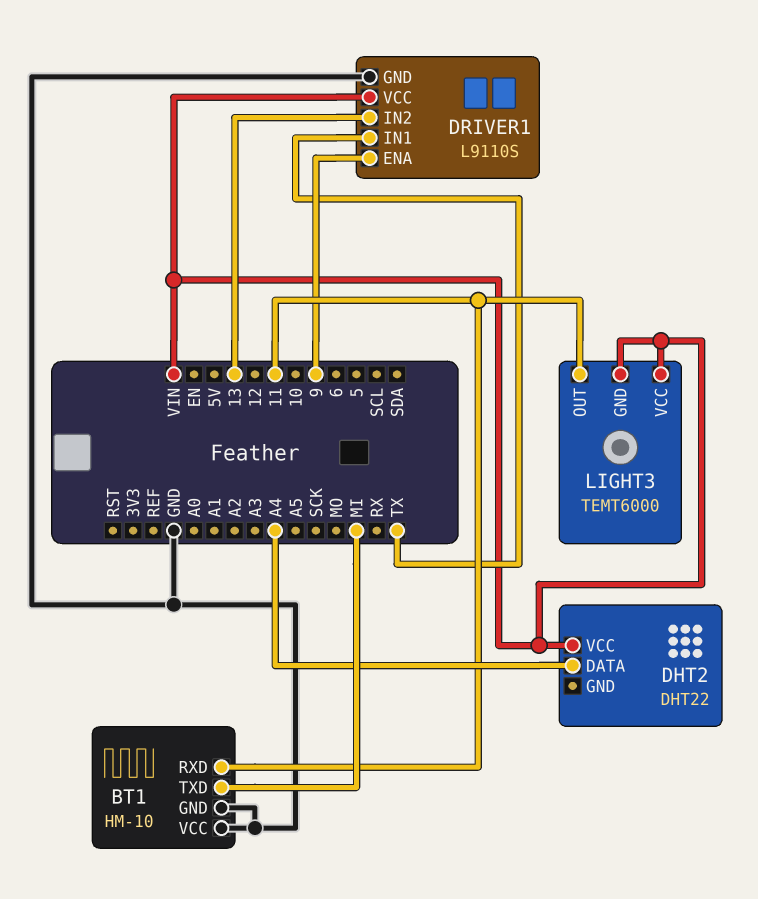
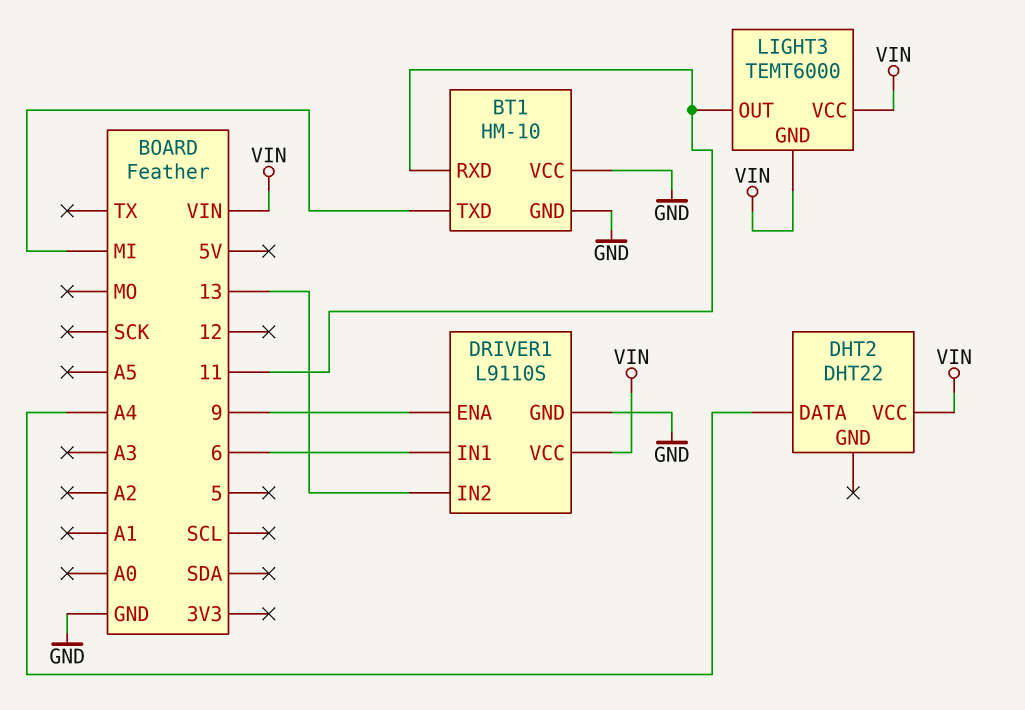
DRIVER1 pin IN1: TX -> 6

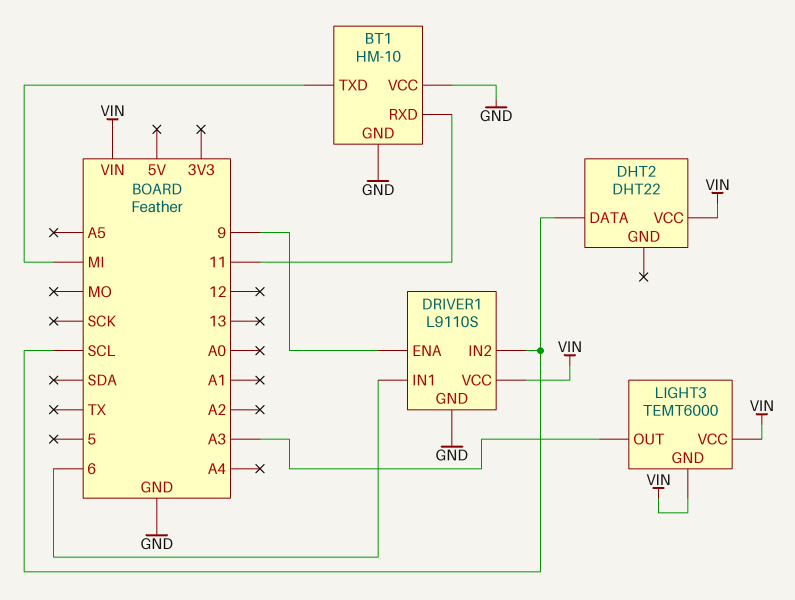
DHT2 pin DATA: A4 -> SCL
DRIVER1 pin IN2: 13 -> SCL
LIGHT3 pin OUT: 11 -> A3

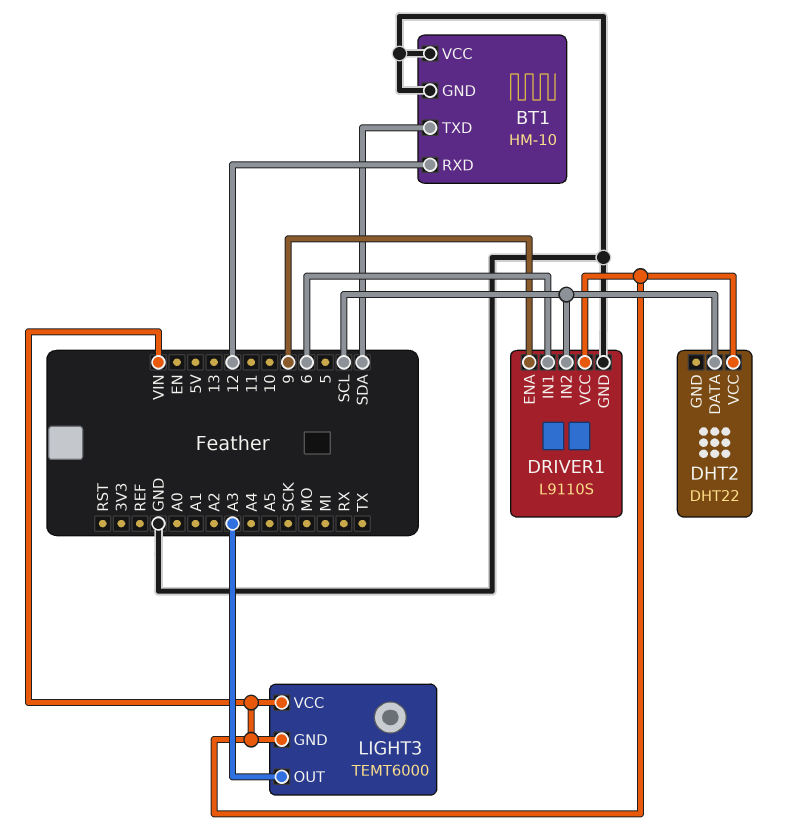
BT1 pin RXD: 11 -> 12
BT1 pin TXD: MI -> SDA

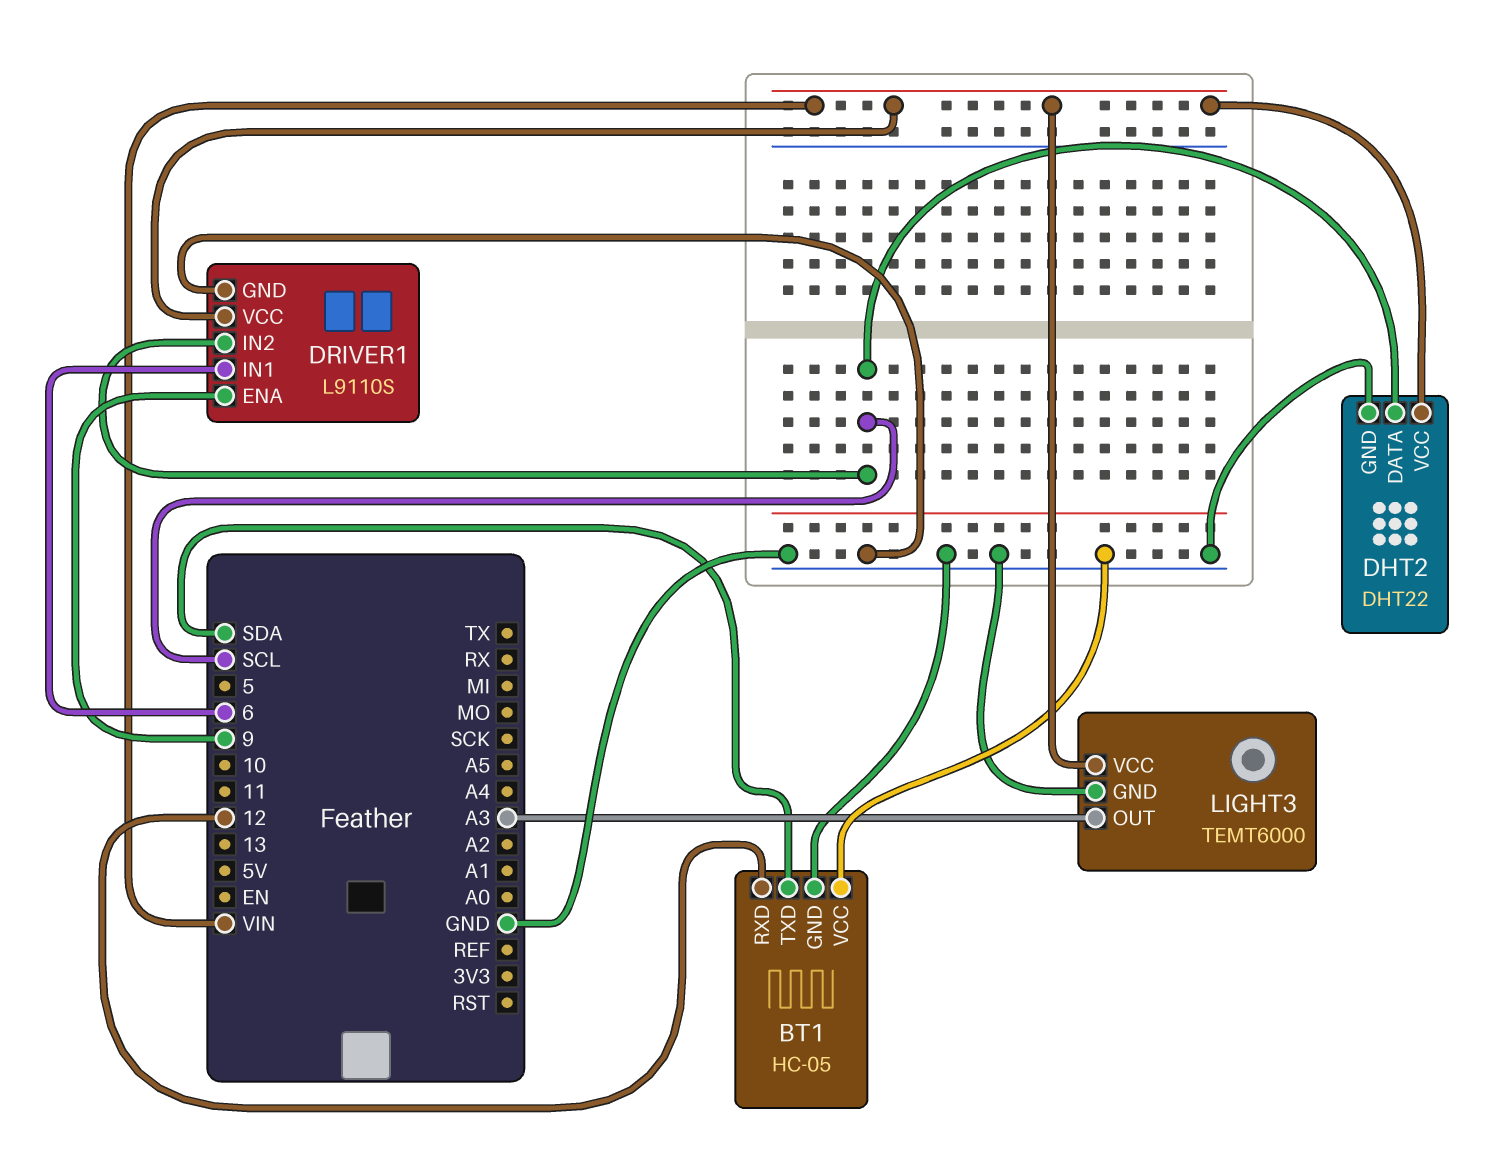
BT1: HM-10 -> HC-05
DHT2 pin GND: none -> GND
LIGHT3 pin GND: VIN -> GND

